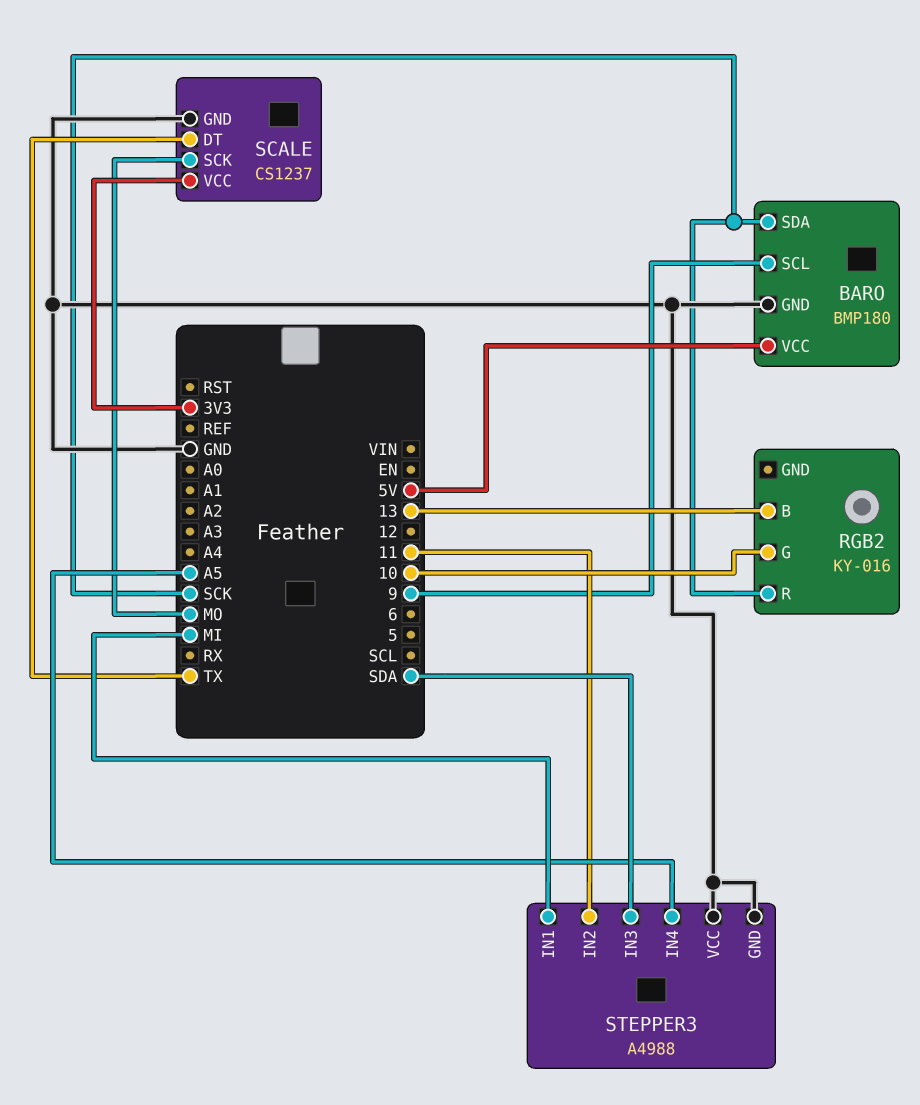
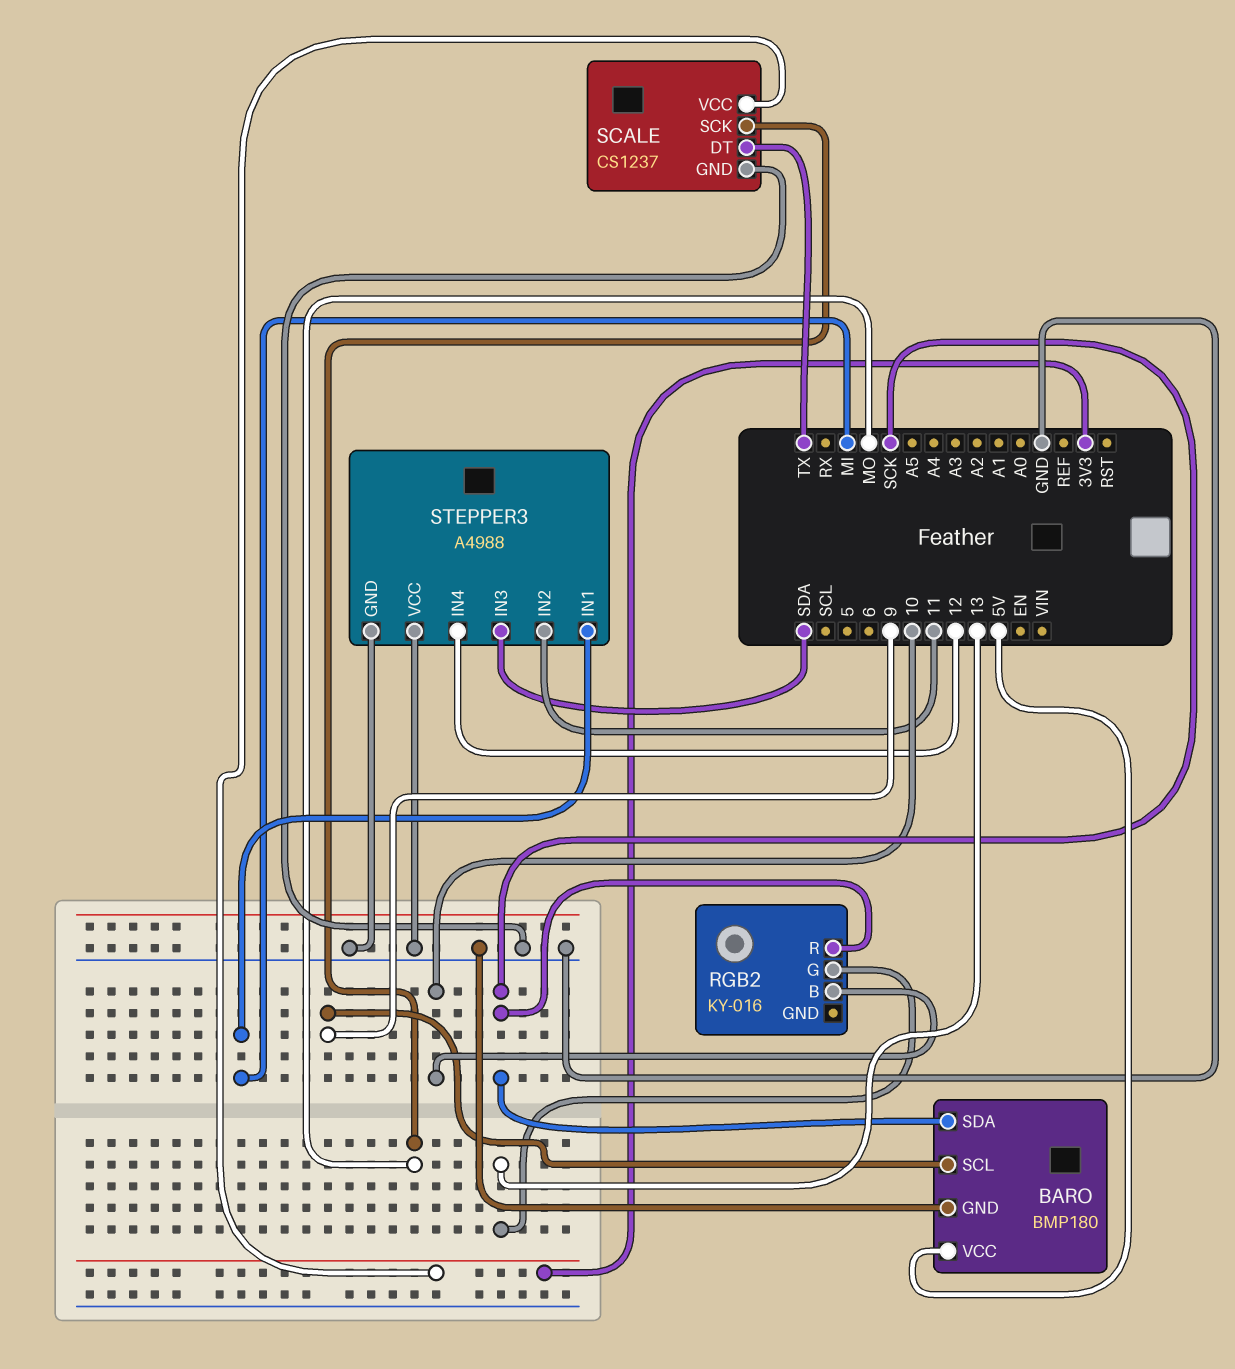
RGB2 pin B: 13 -> 10
RGB2 pin G: 10 -> 13
STEPPER3 pin IN4: A5 -> 12

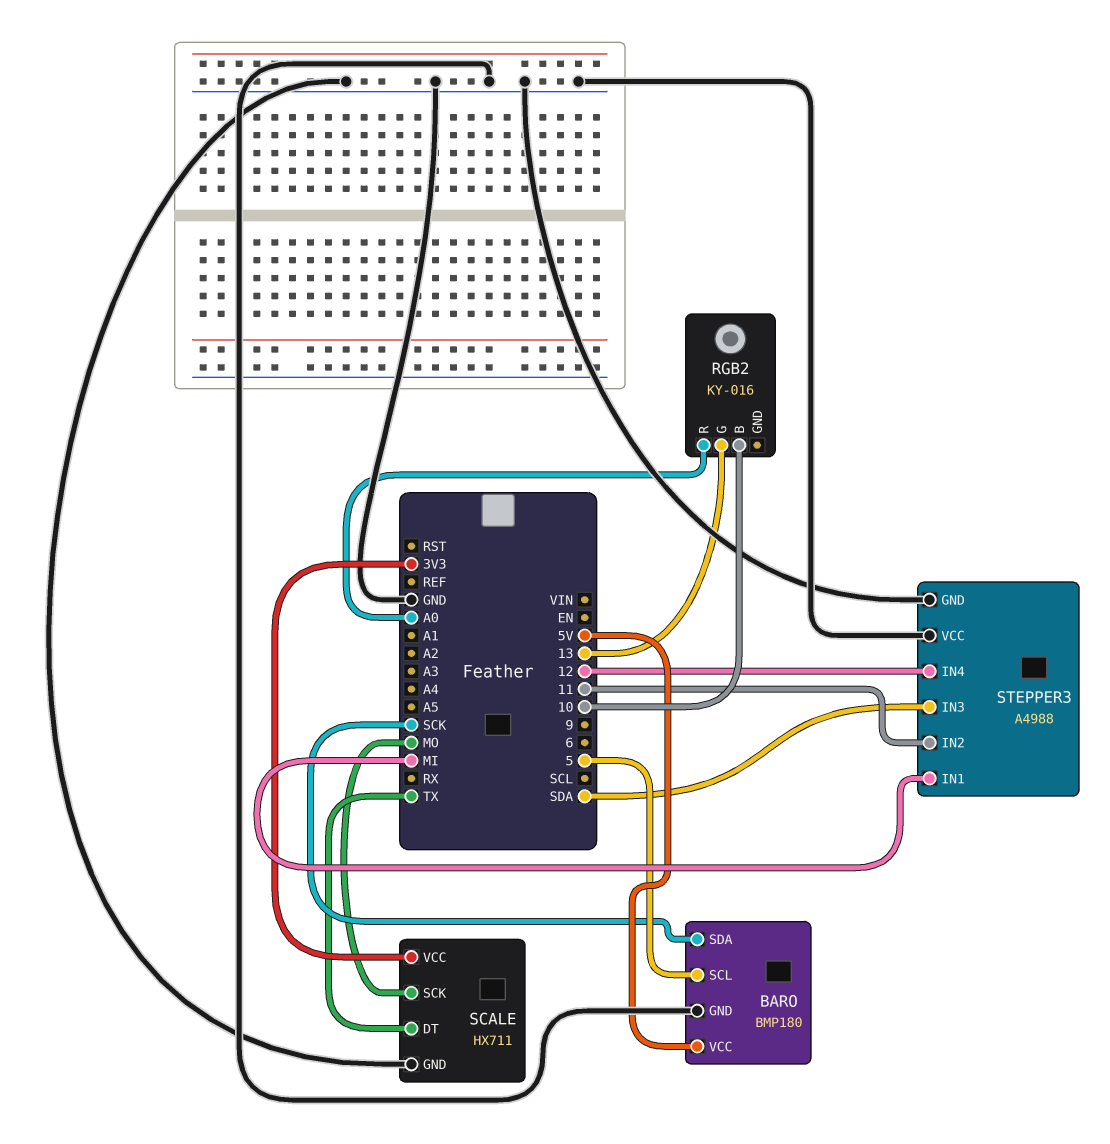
BARO pin SCL: 9 -> 5
RGB2 pin R: SCK -> A0
SCALE: CS1237 -> HX711

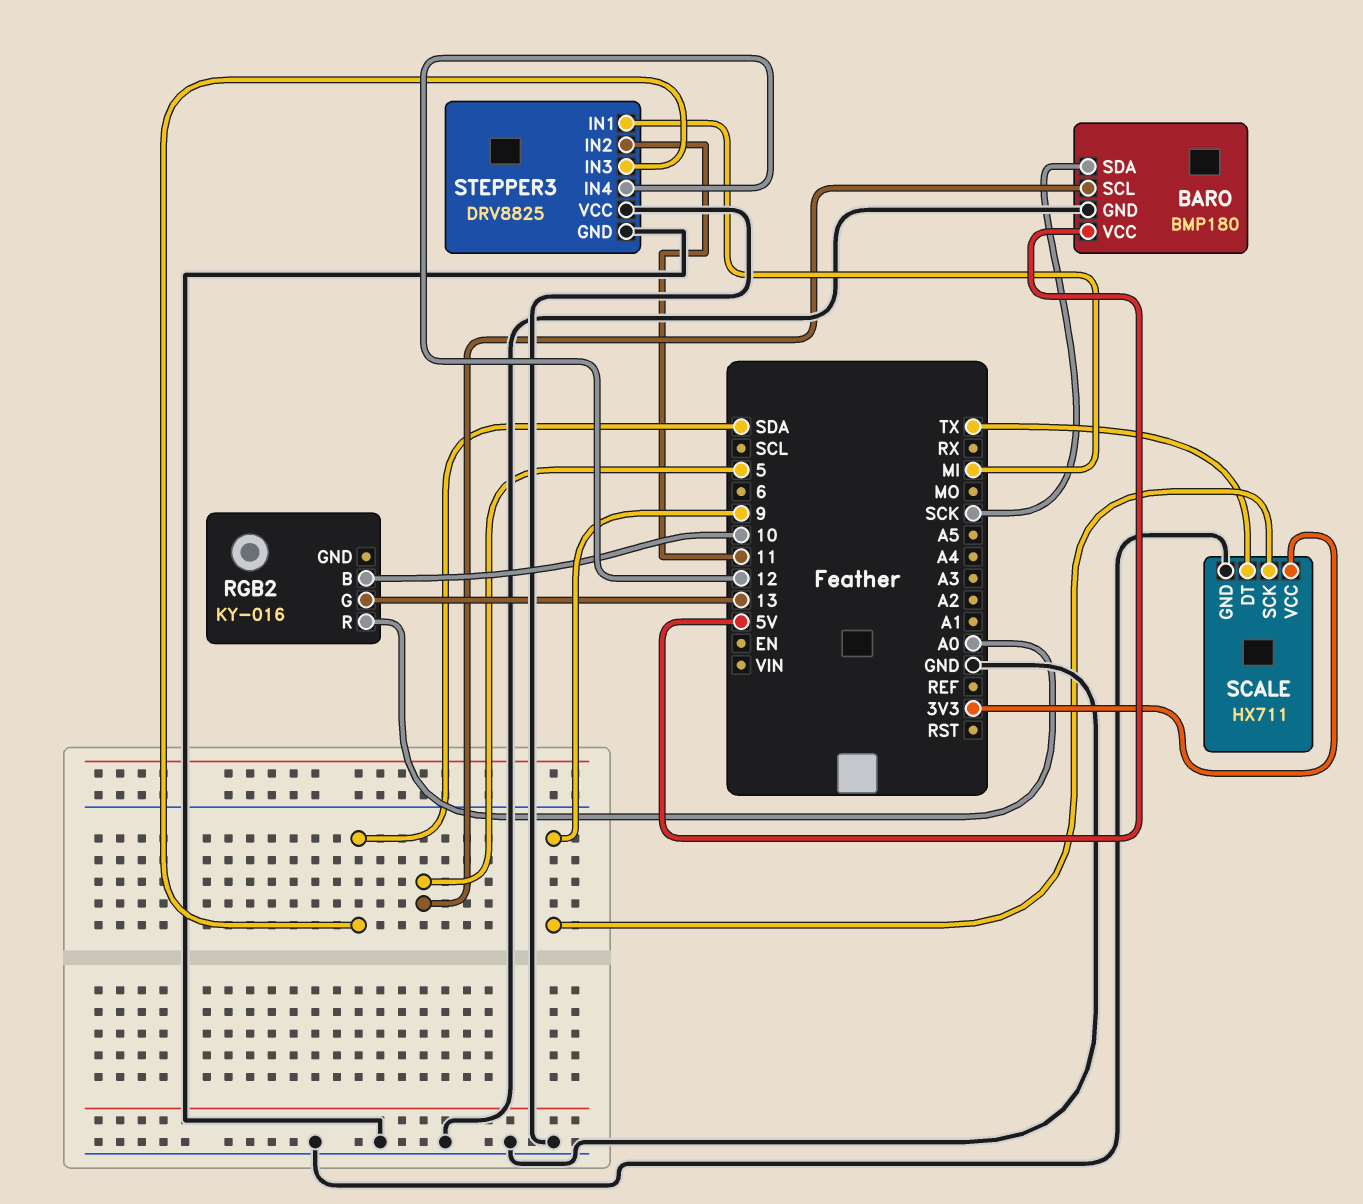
SCALE pin SCK: MO -> 9
STEPPER3: A4988 -> DRV8825

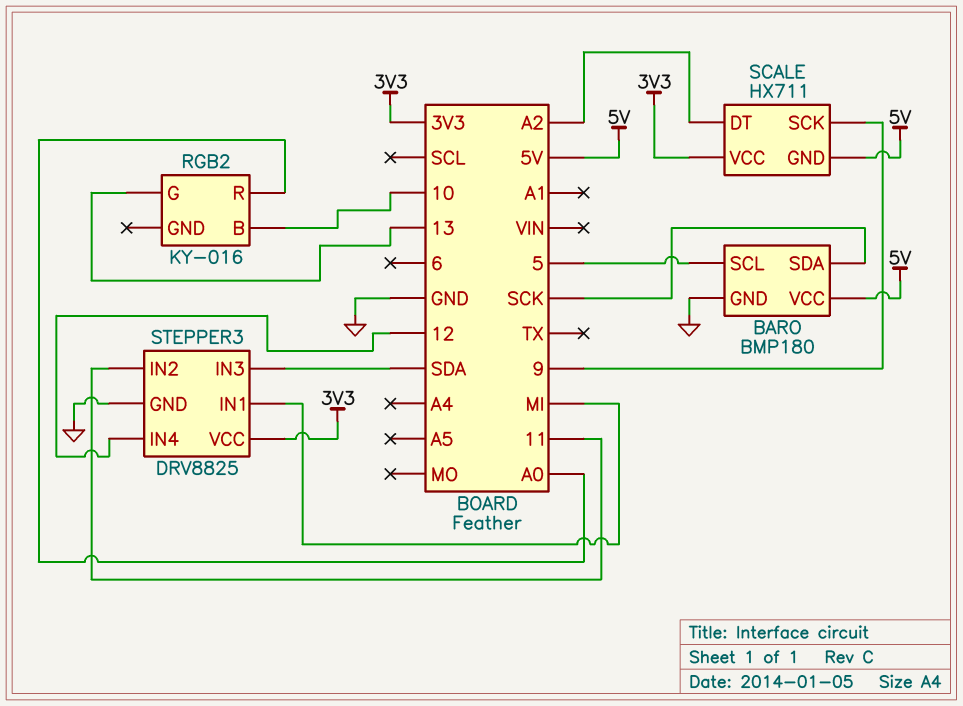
SCALE pin DT: TX -> A2
SCALE pin GND: GND -> 5V
STEPPER3 pin VCC: GND -> 3V3

